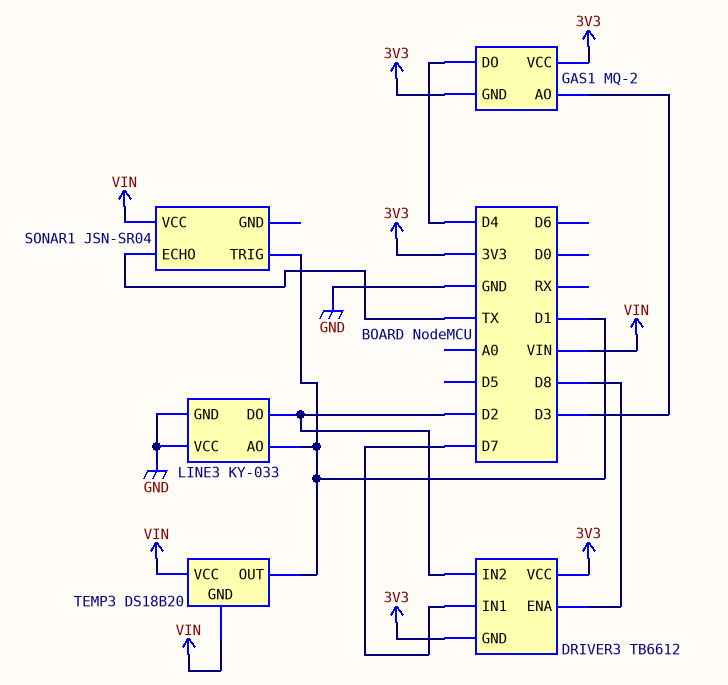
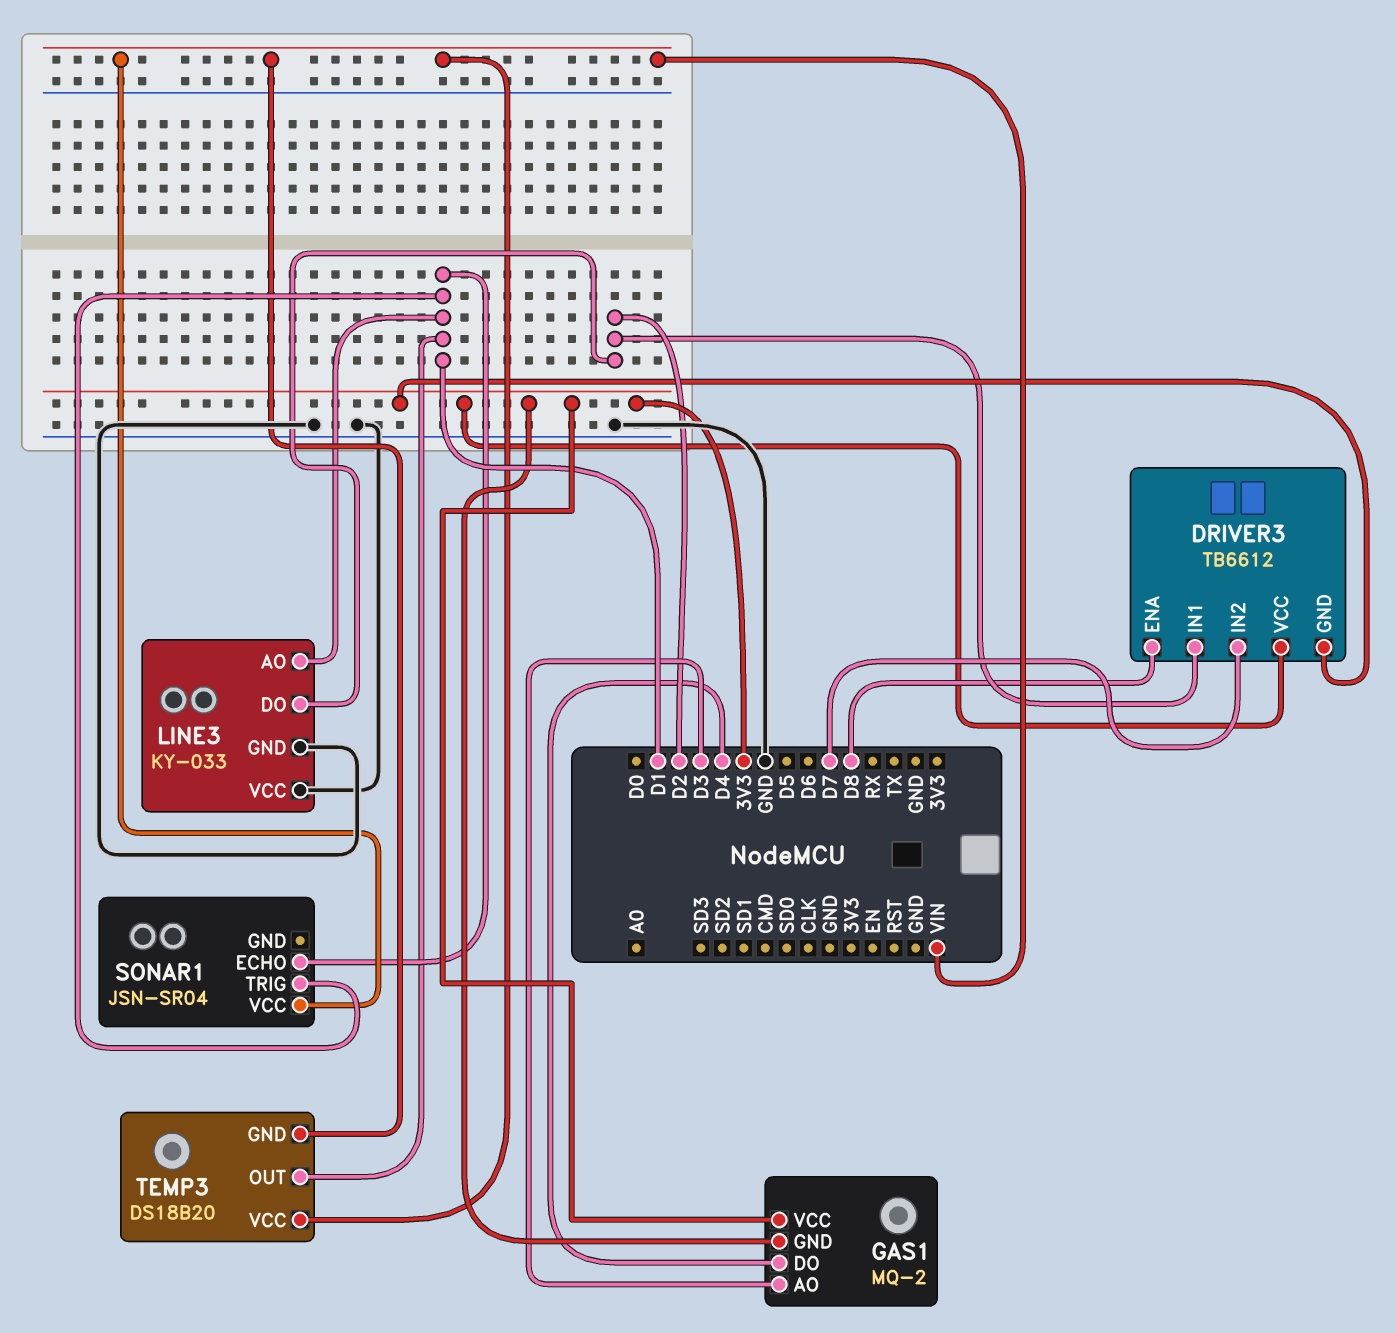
DRIVER3 pin IN1: D7 -> D2
DRIVER3 pin IN2: D2 -> D7
SONAR1 pin ECHO: TX -> D1

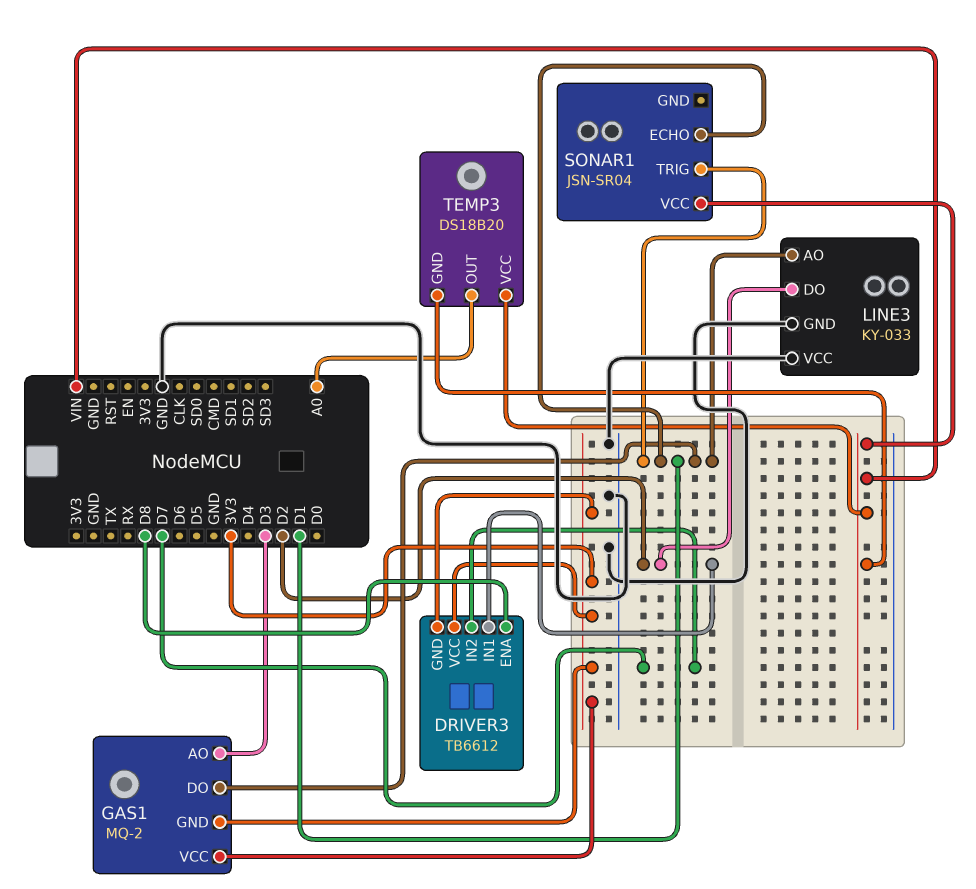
GAS1 pin DO: D4 -> D1
TEMP3 pin OUT: D1 -> A0

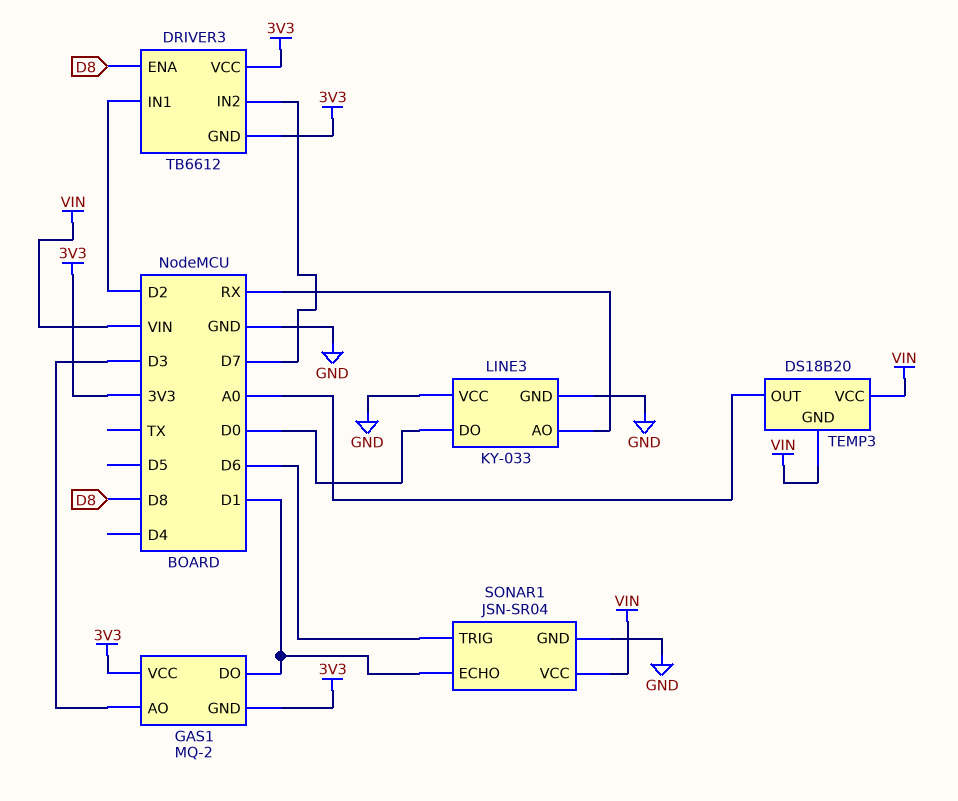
LINE3 pin AO: D1 -> RX
LINE3 pin DO: D2 -> D0
SONAR1 pin GND: none -> GND
SONAR1 pin TRIG: D1 -> D6

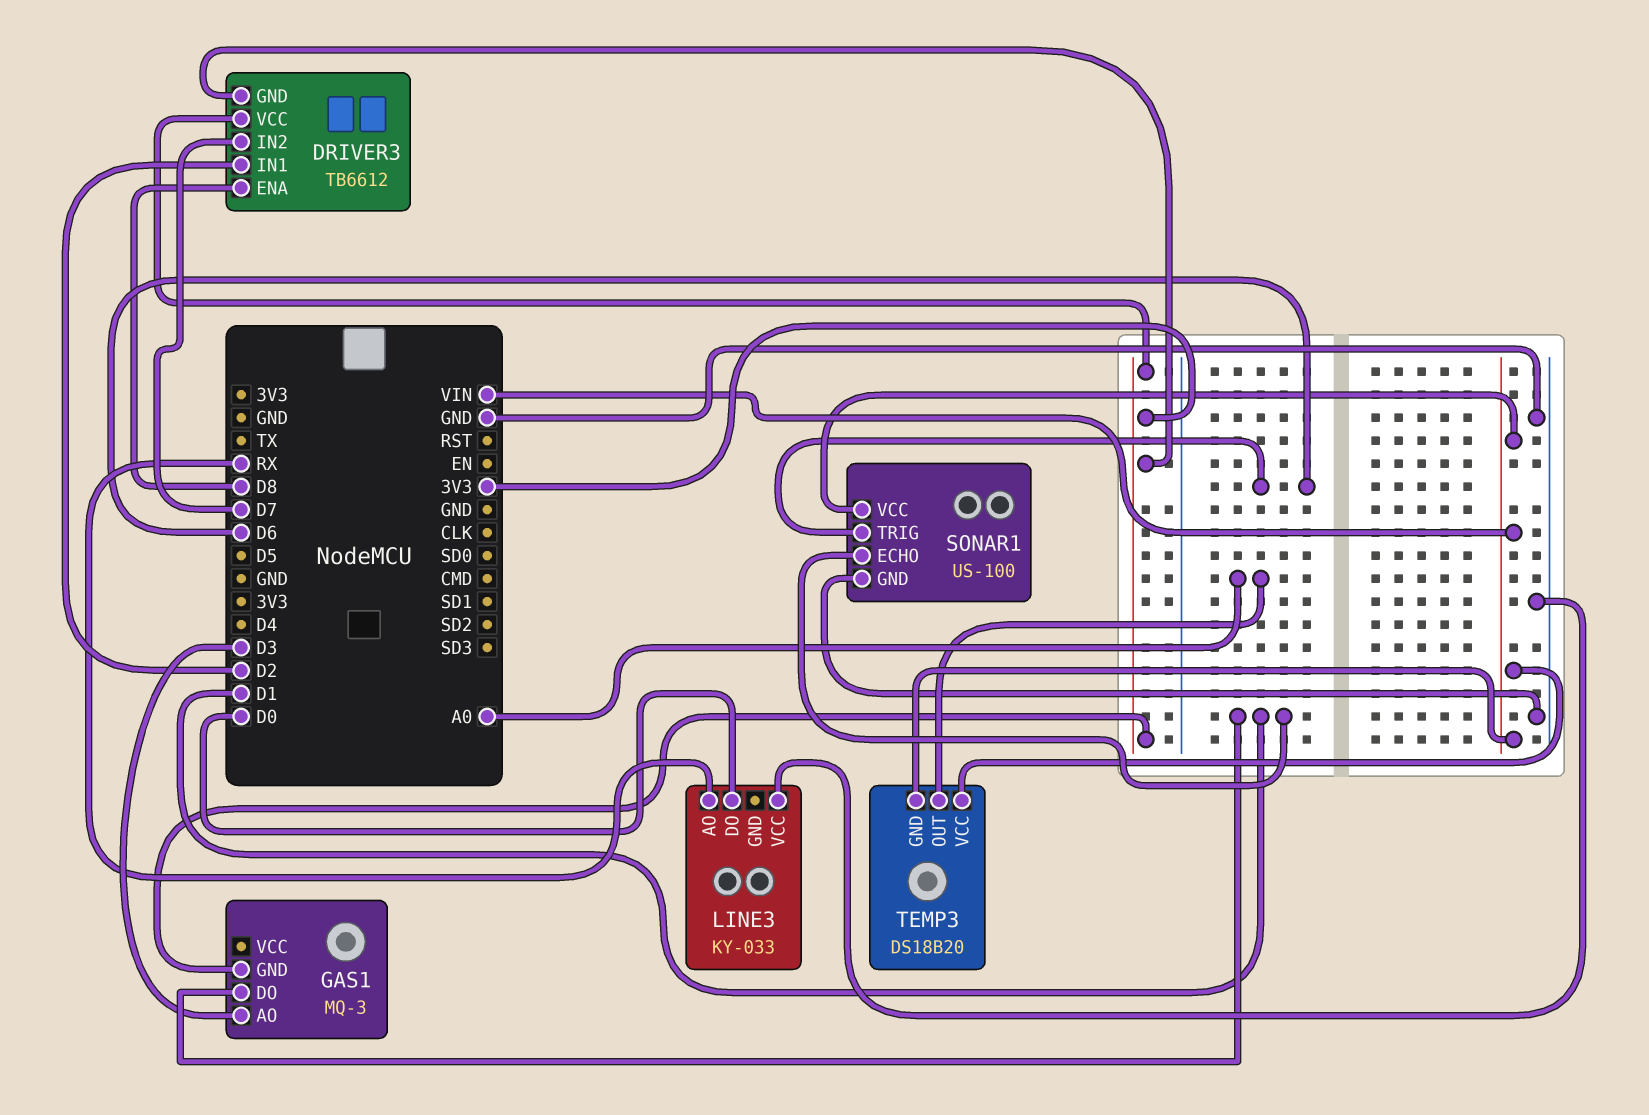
GAS1: MQ-2 -> MQ-3
GAS1 pin VCC: 3V3 -> none
LINE3 pin GND: GND -> none
SONAR1: JSN-SR04 -> US-100

